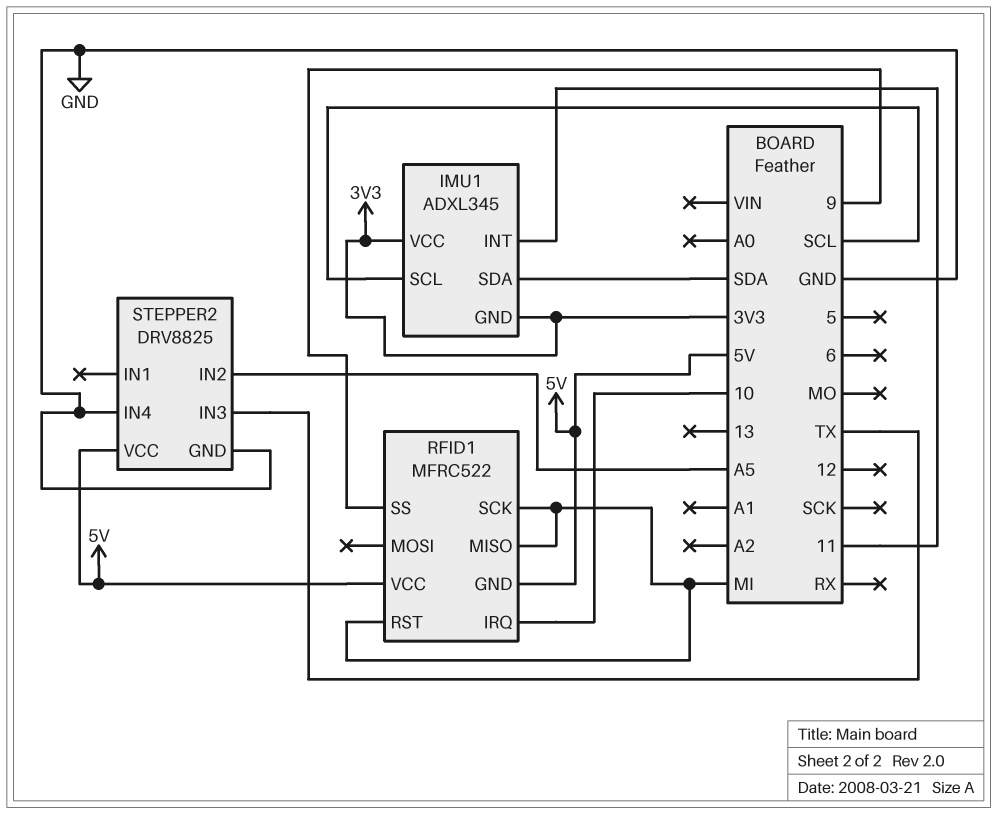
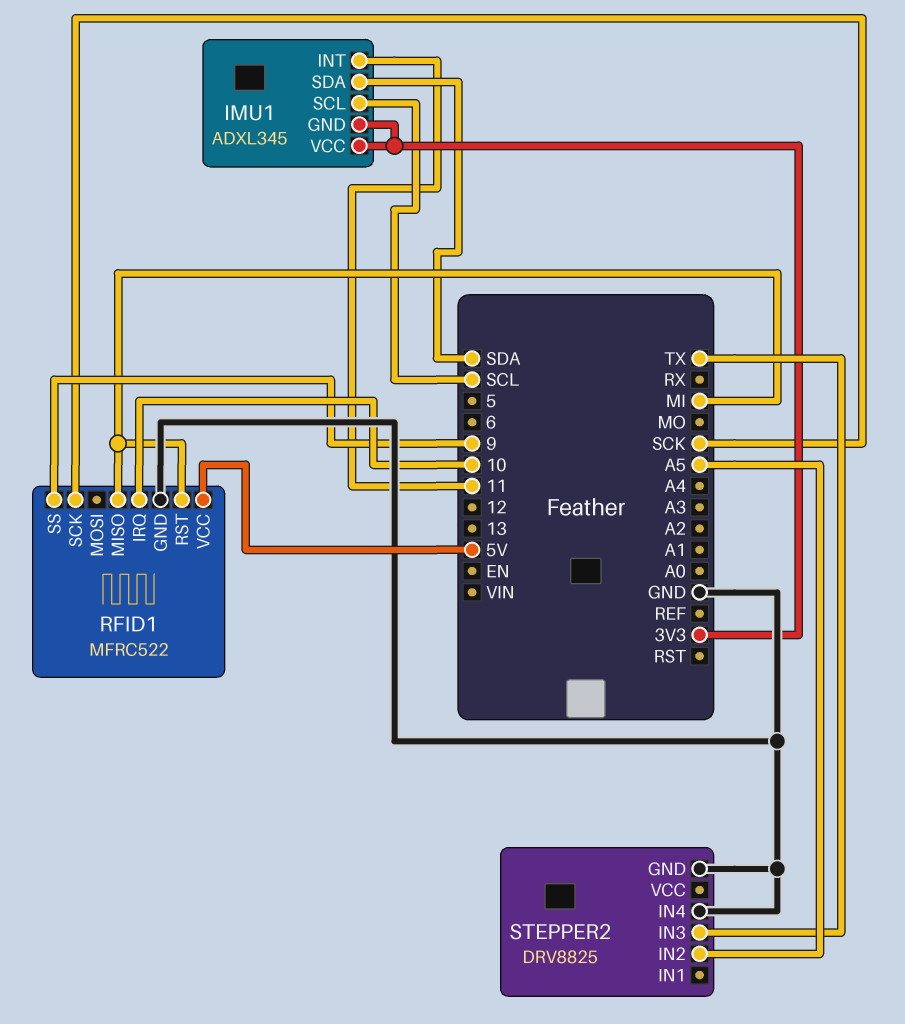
RFID1 pin GND: 5V -> GND
RFID1 pin SCK: MI -> SCK
STEPPER2 pin VCC: 5V -> none

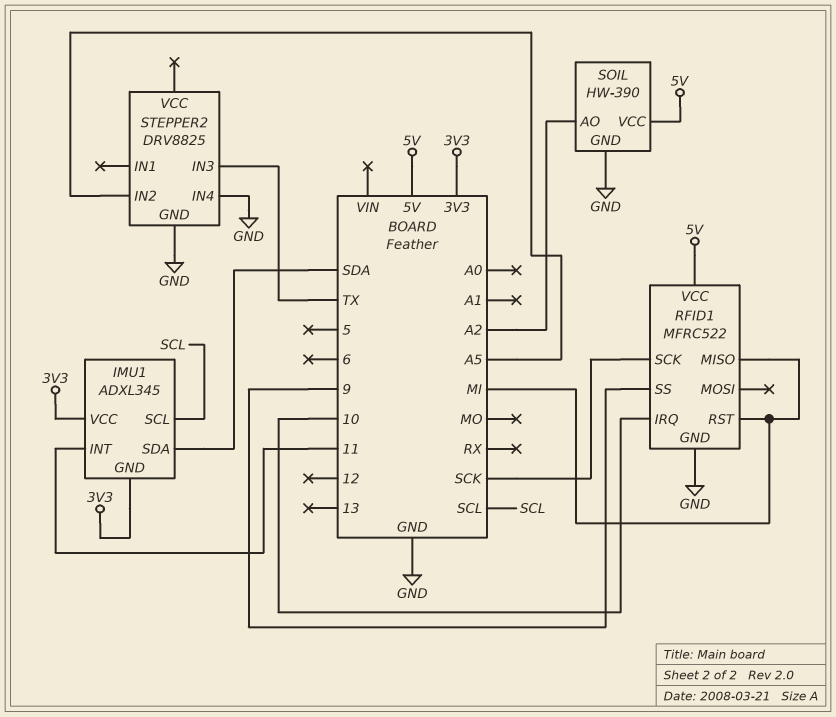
SOIL: none -> HW-390
SOIL pin AO: none -> A2
SOIL pin GND: none -> GND
SOIL pin VCC: none -> 5V

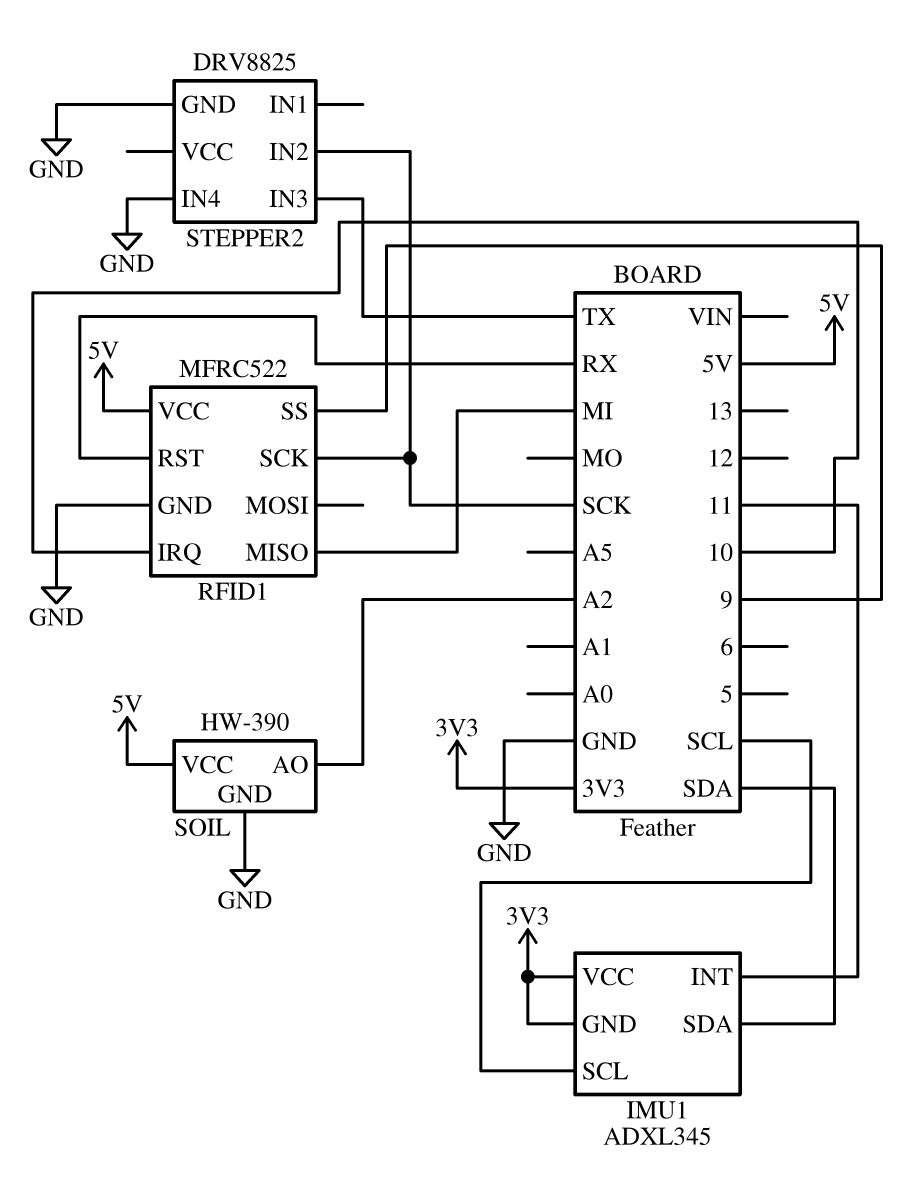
RFID1 pin RST: MI -> RX
STEPPER2 pin IN2: A5 -> SCK

